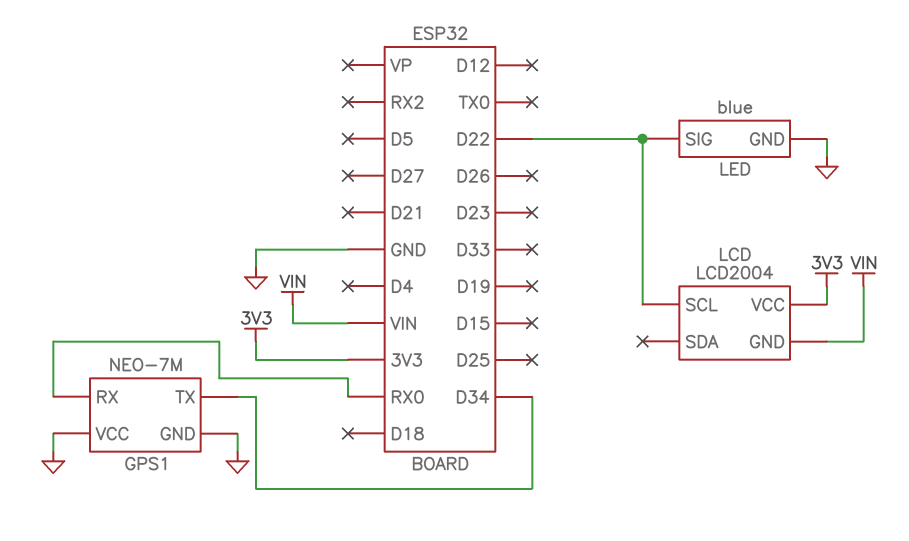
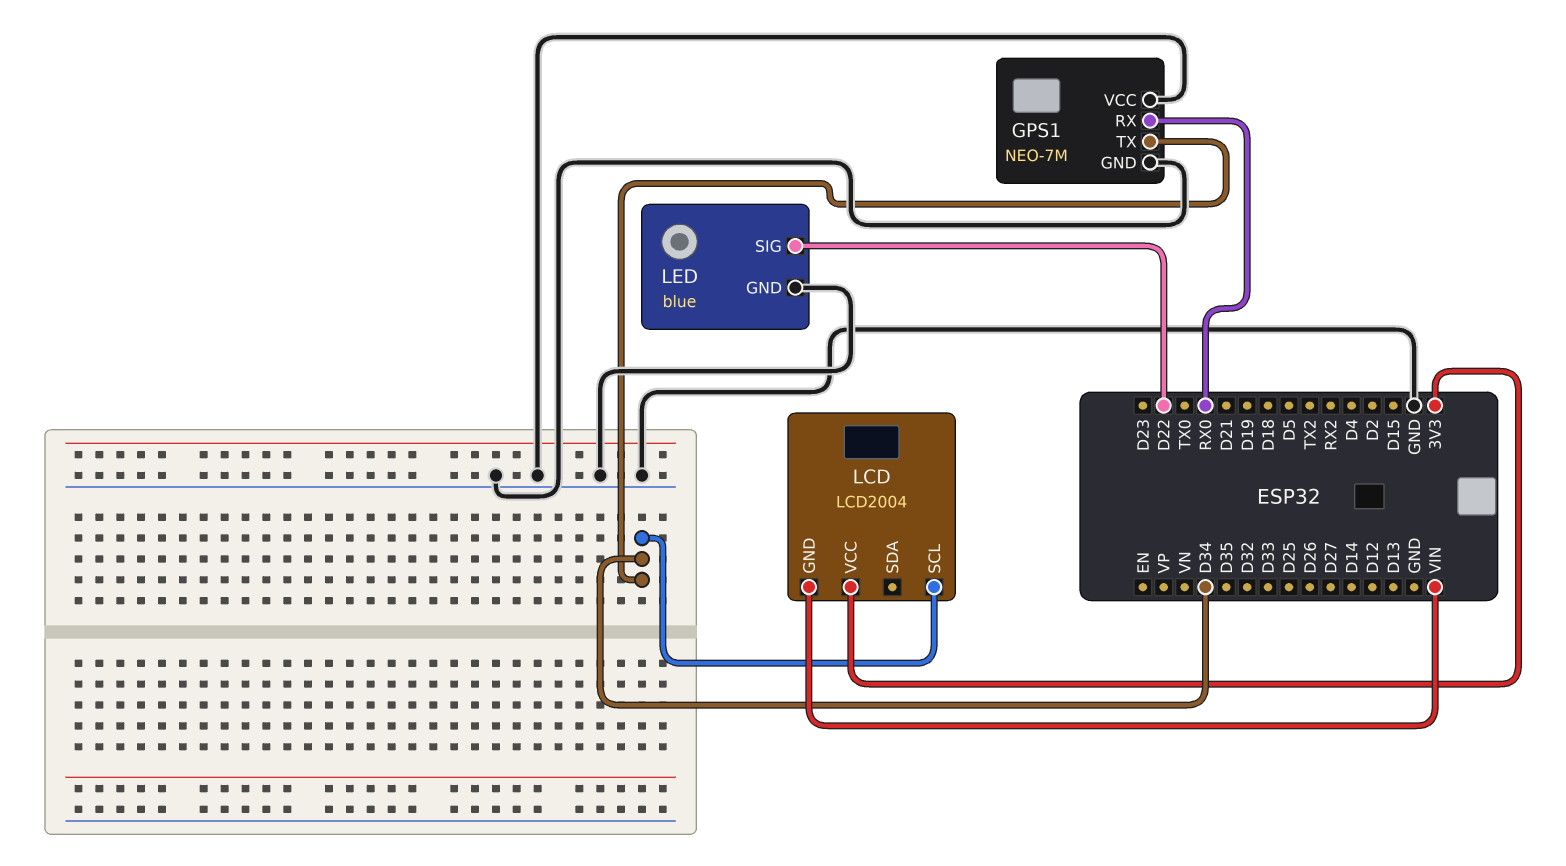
LCD pin SCL: D22 -> D34

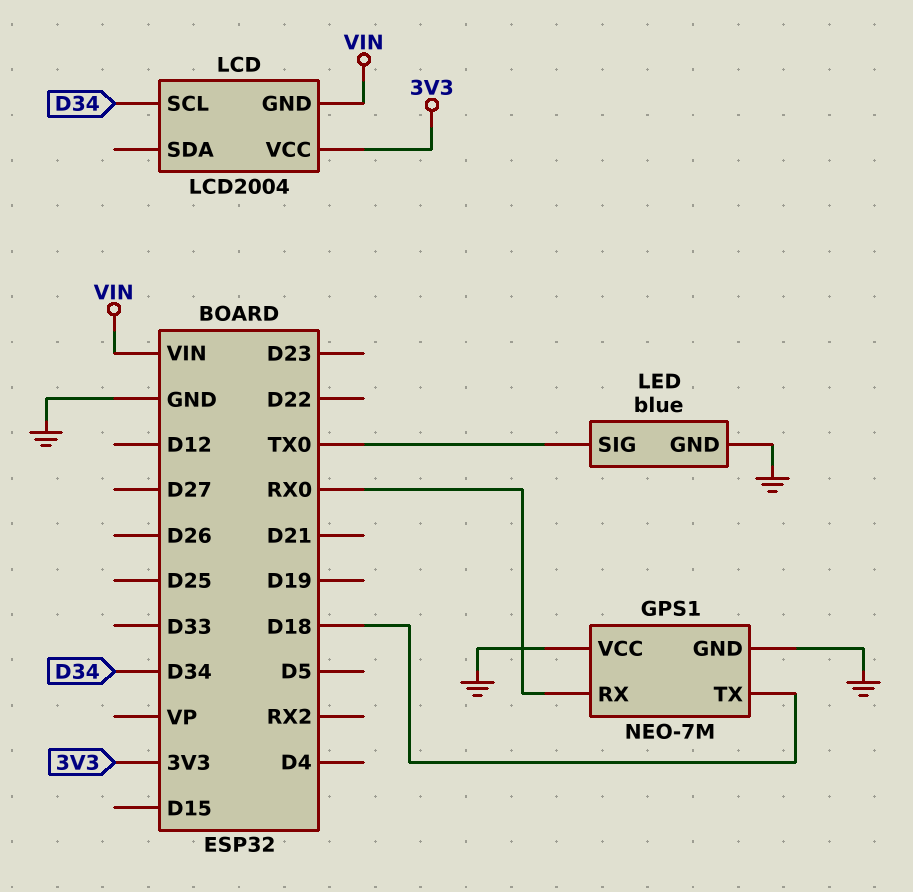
GPS1 pin TX: D34 -> D18
LED pin SIG: D22 -> TX0

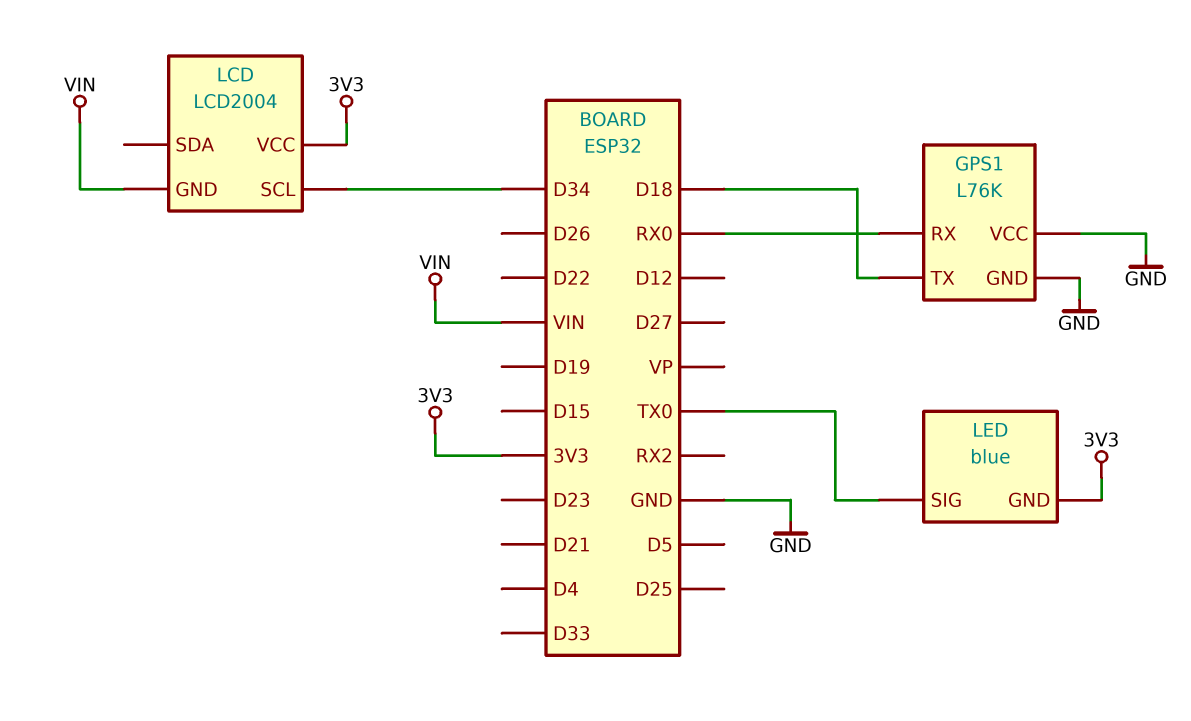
GPS1: NEO-7M -> L76K
LED pin GND: GND -> 3V3

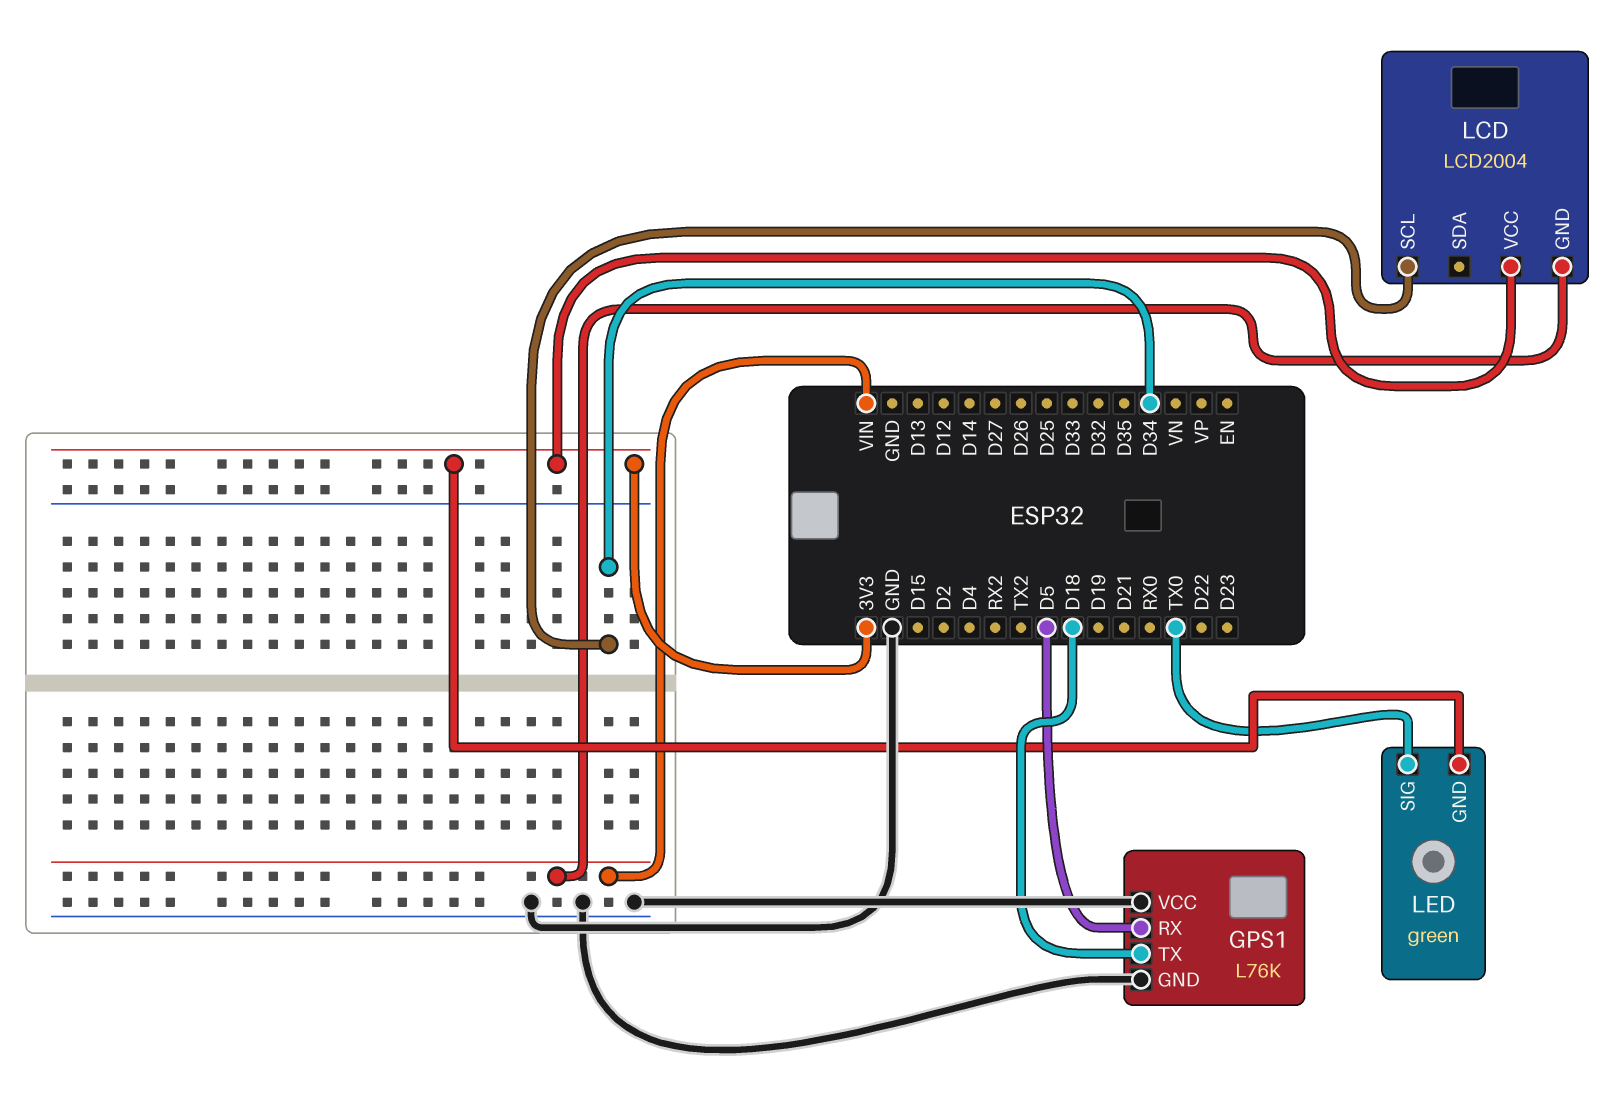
GPS1 pin RX: RX0 -> D5
LED: blue -> green

